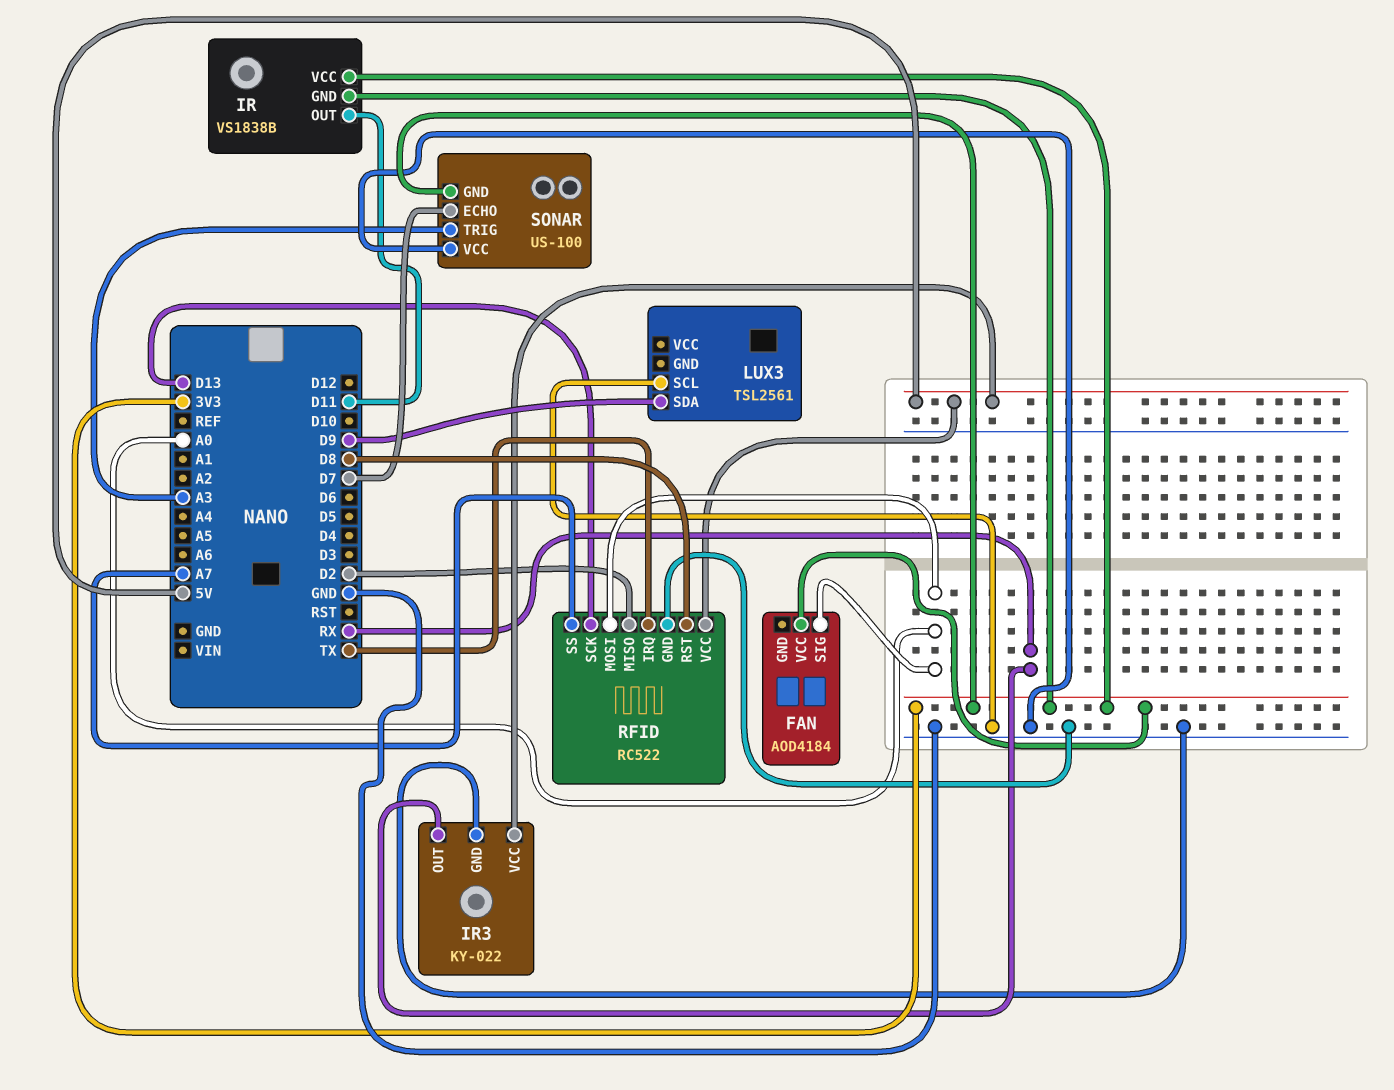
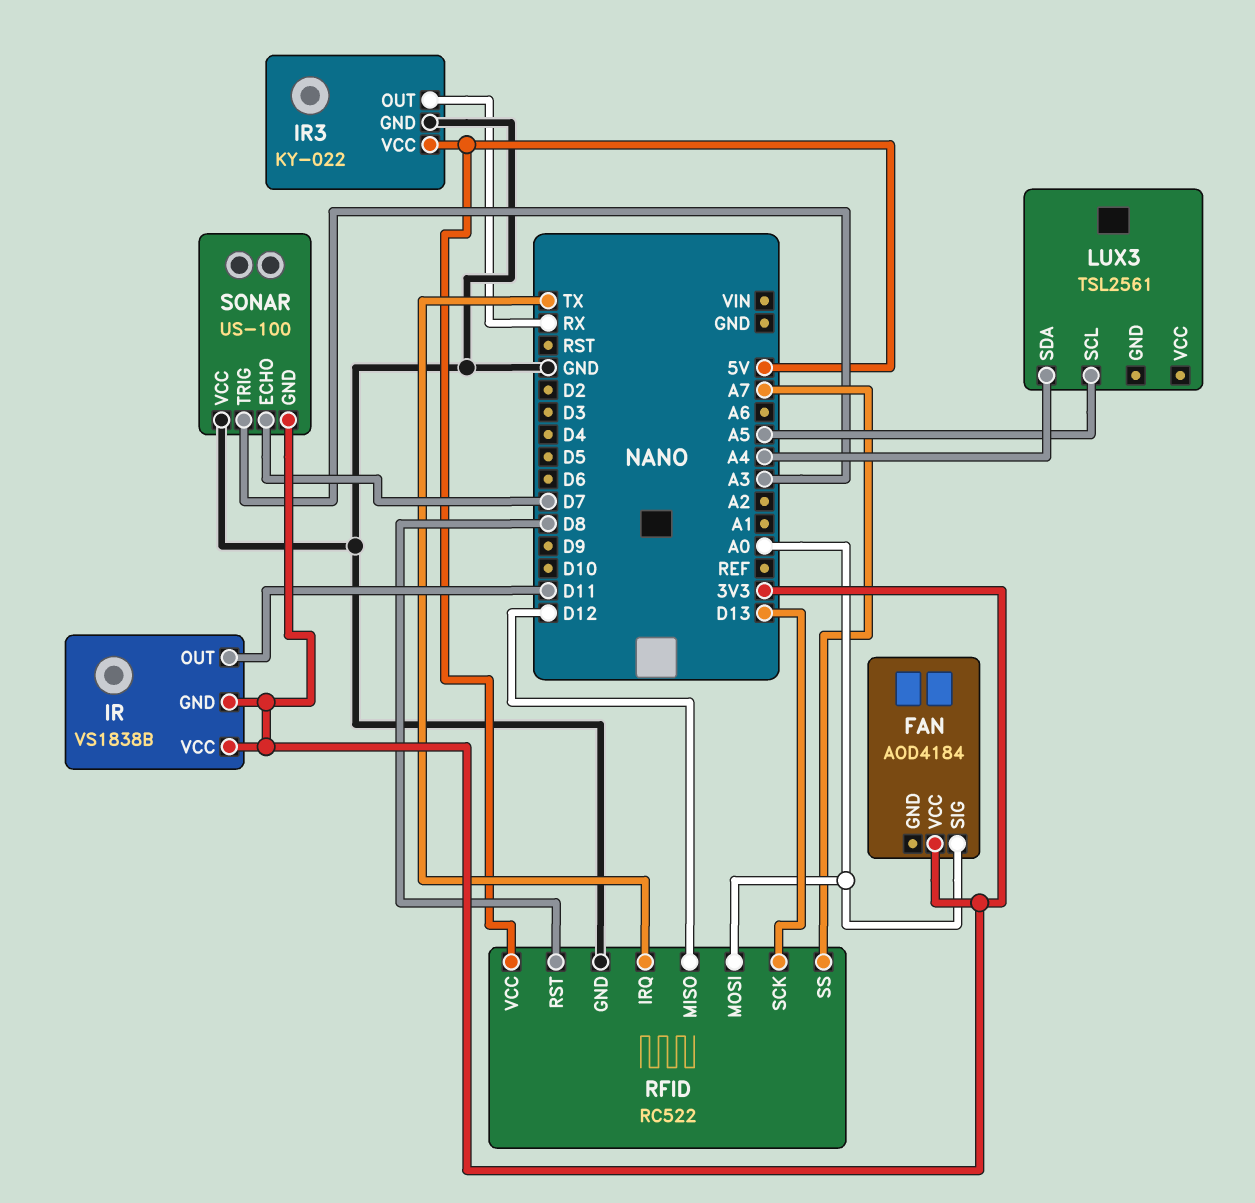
LUX3 pin SCL: GND -> A5
LUX3 pin SDA: D9 -> A4
RFID pin MISO: D2 -> D12

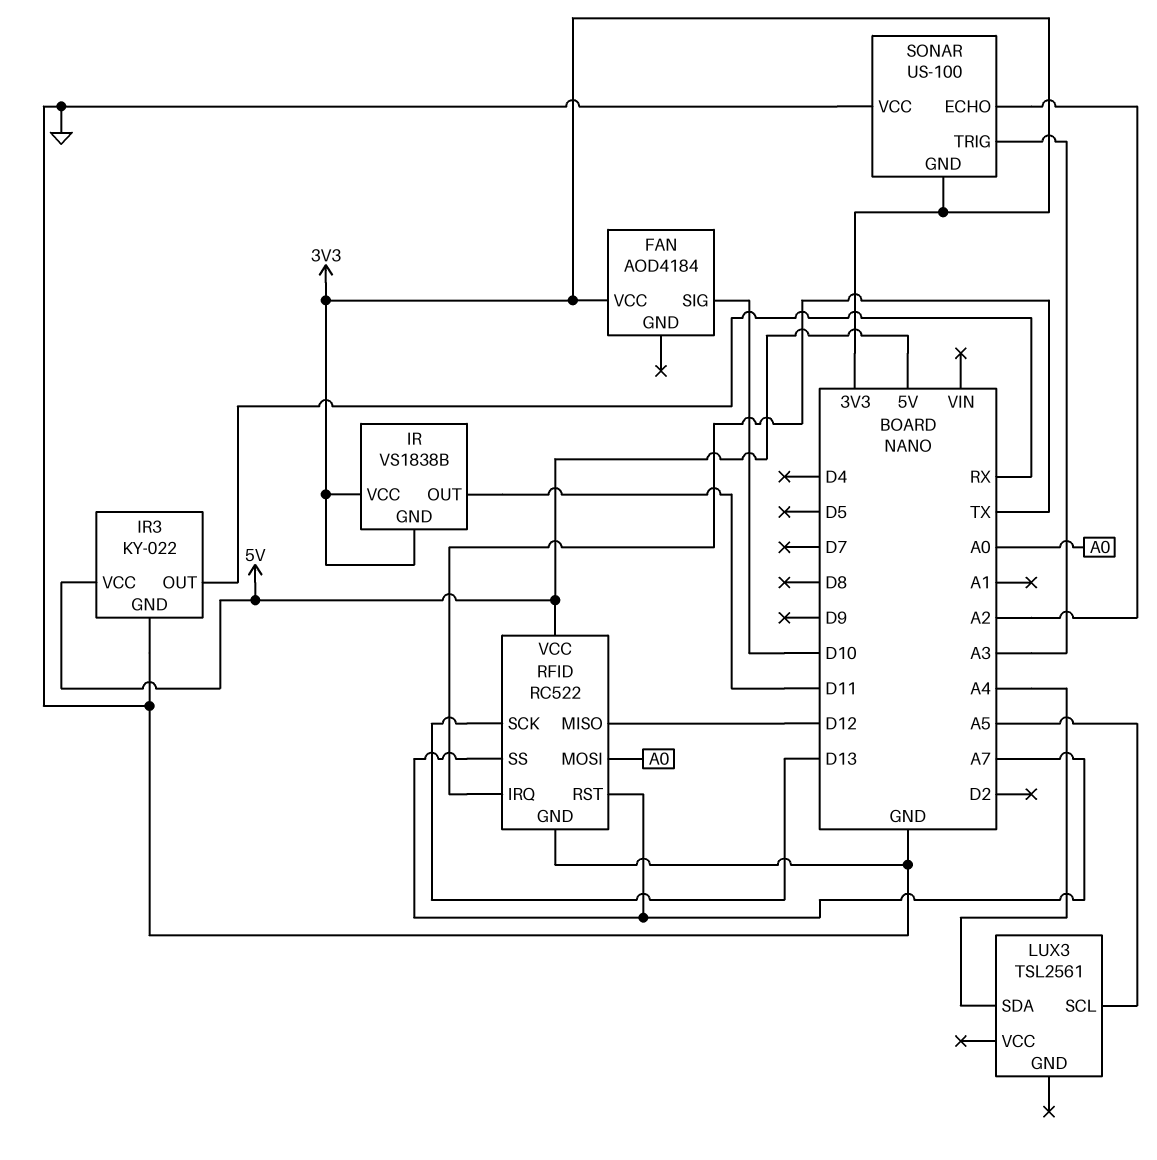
FAN pin SIG: A0 -> D10
RFID pin RST: D8 -> A7
SONAR pin ECHO: D7 -> A2

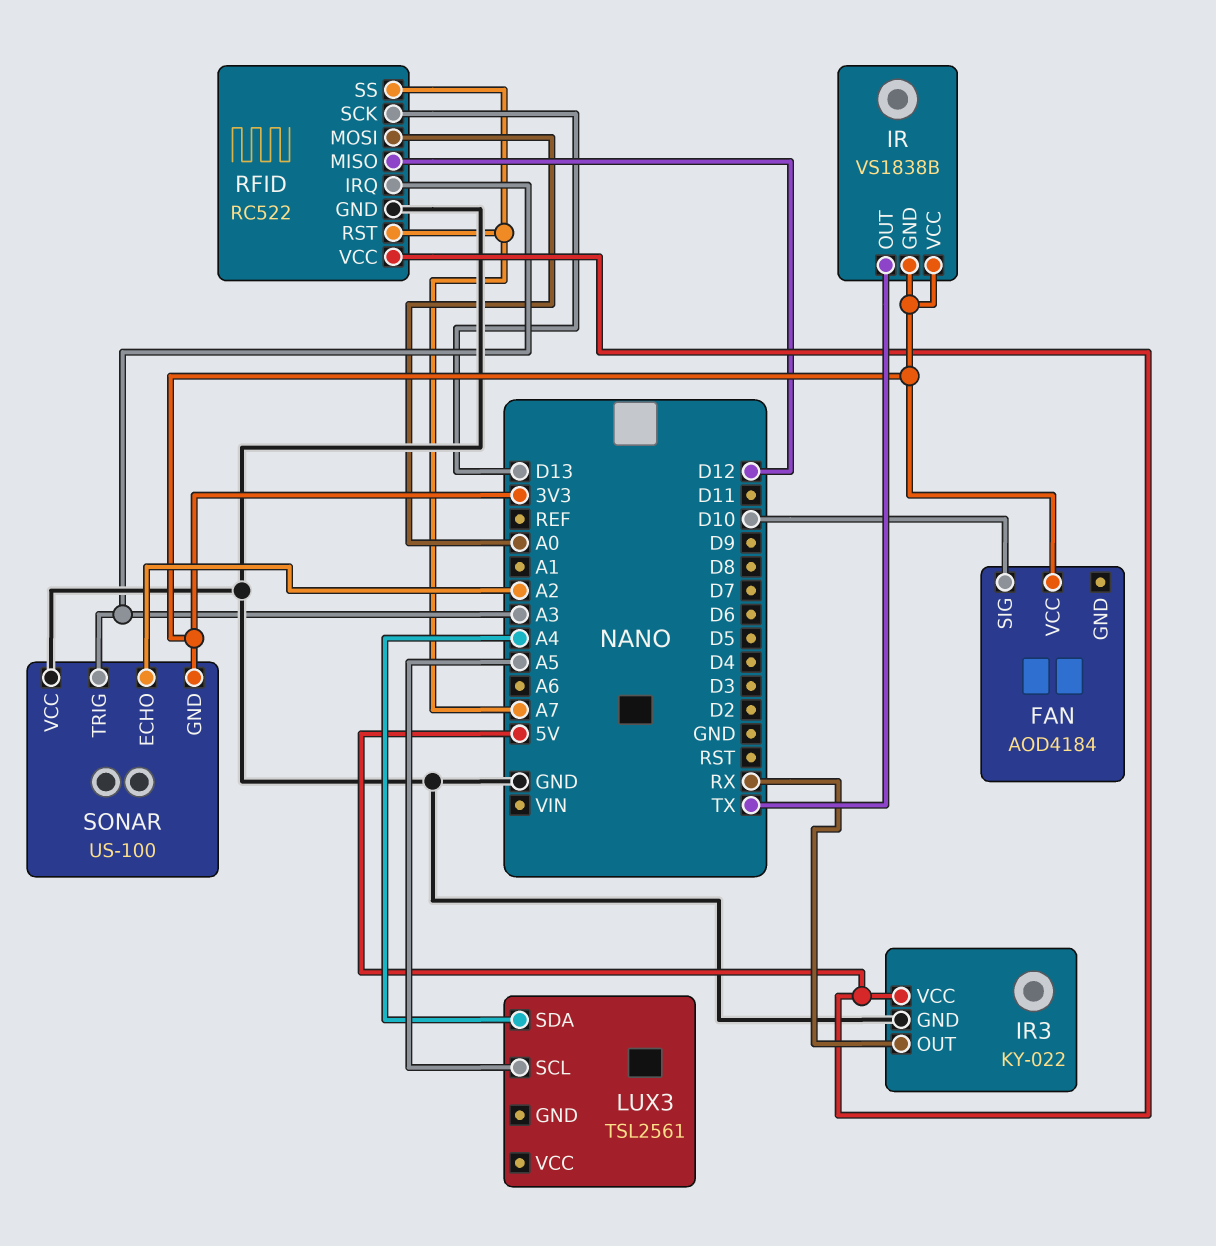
IR pin OUT: D11 -> TX
RFID pin IRQ: TX -> A3

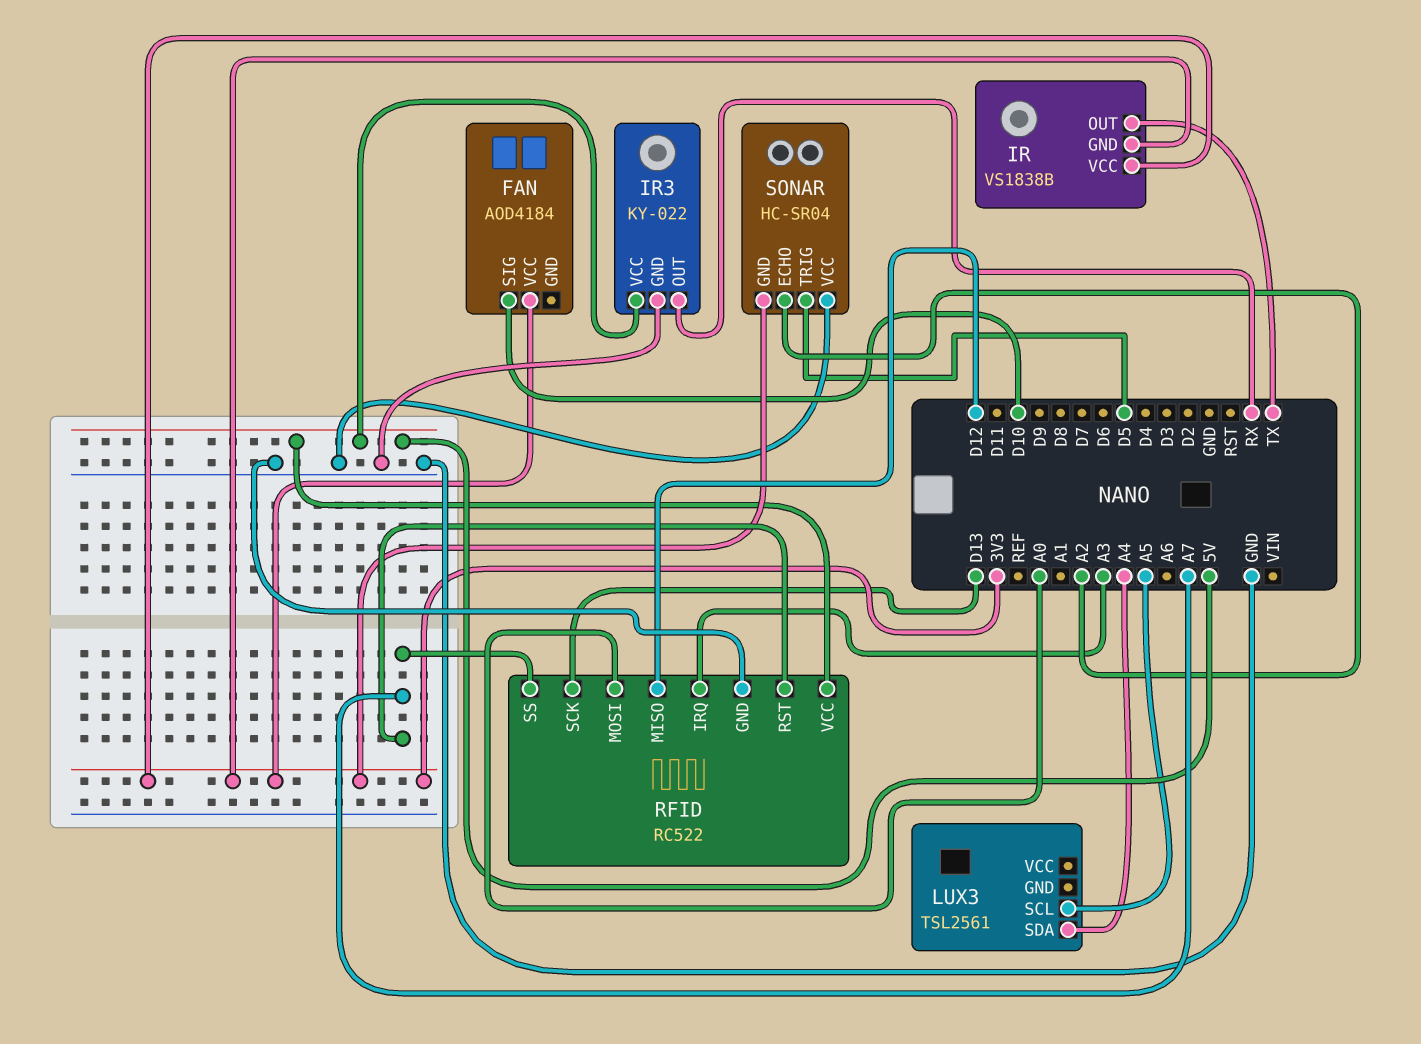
SONAR: US-100 -> HC-SR04
SONAR pin TRIG: A3 -> D5

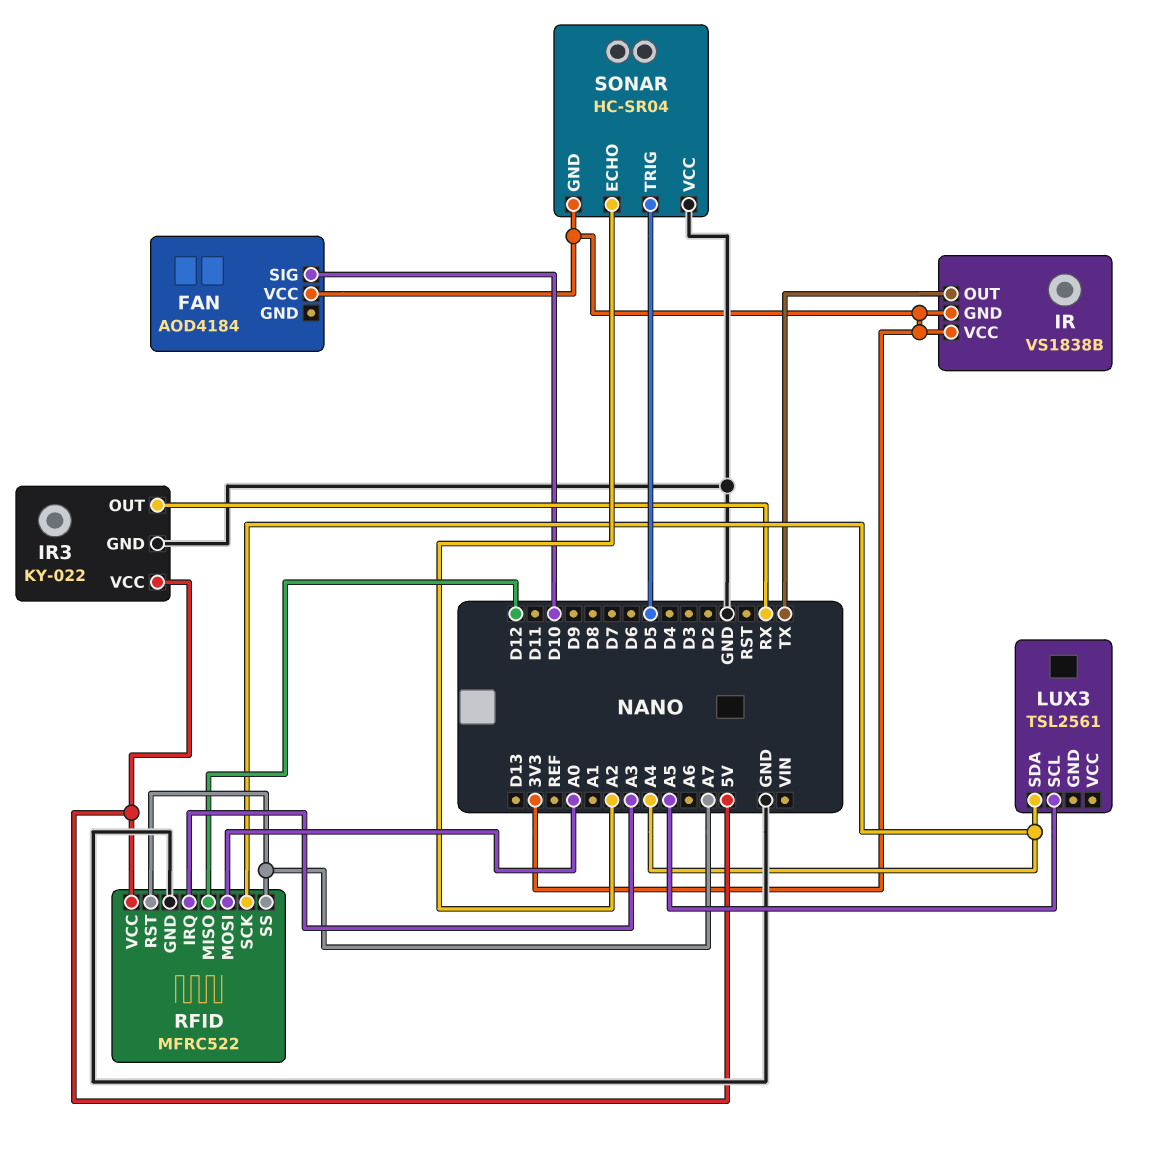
RFID: RC522 -> MFRC522
RFID pin SCK: D13 -> A4

